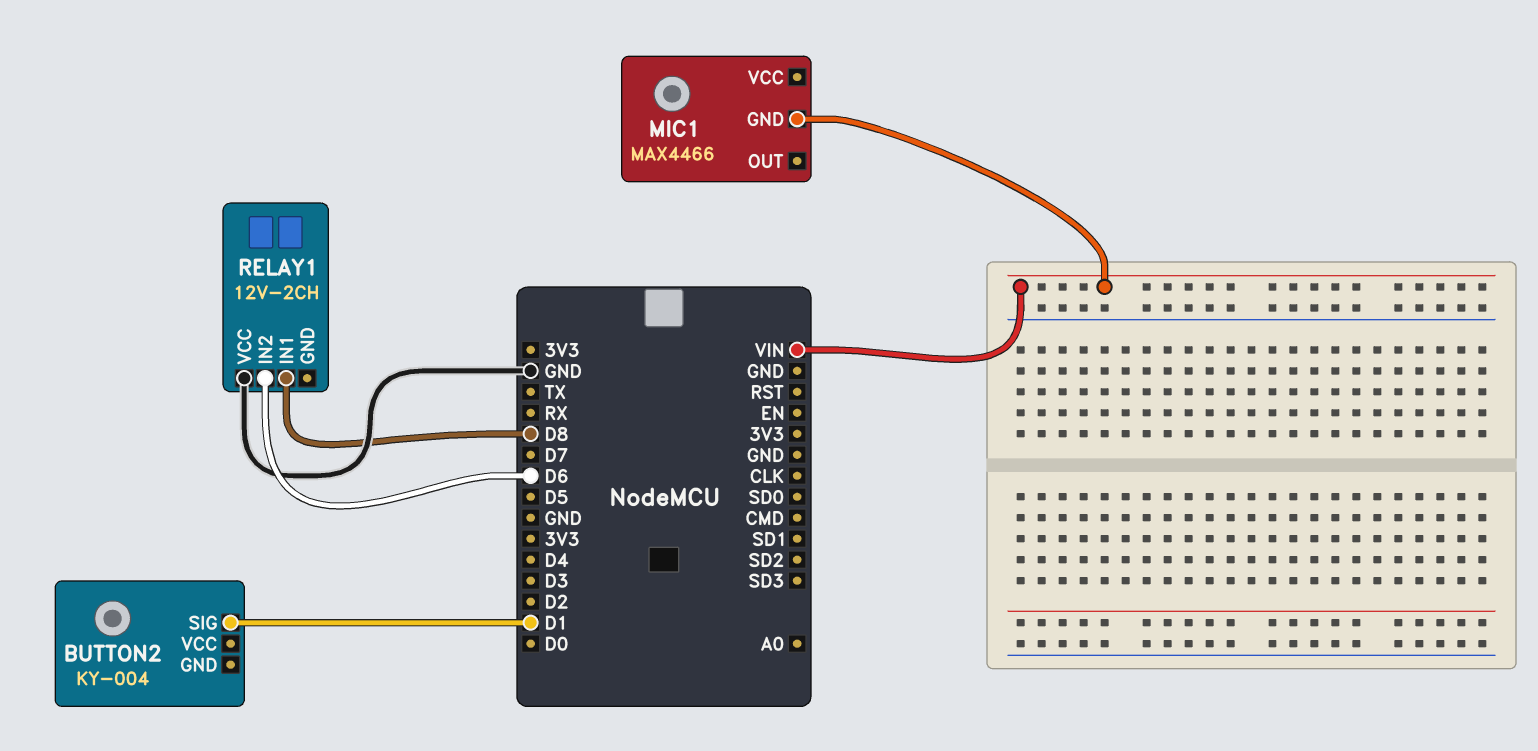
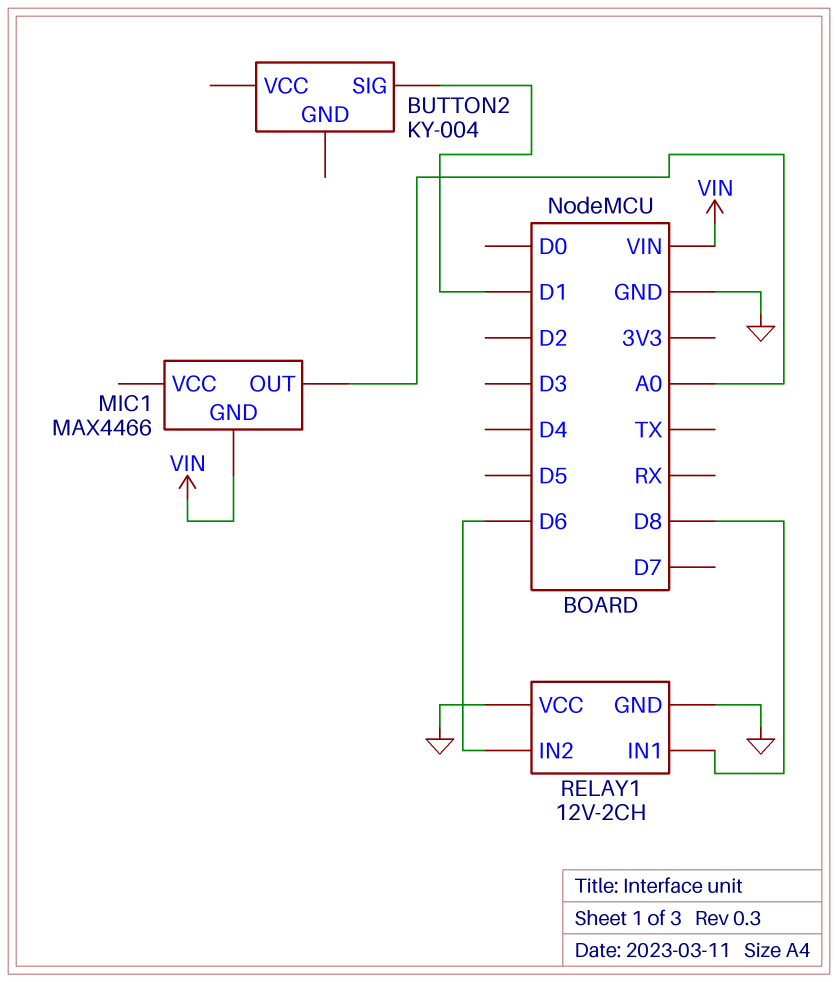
MIC1 pin OUT: none -> A0
RELAY1 pin GND: none -> GND

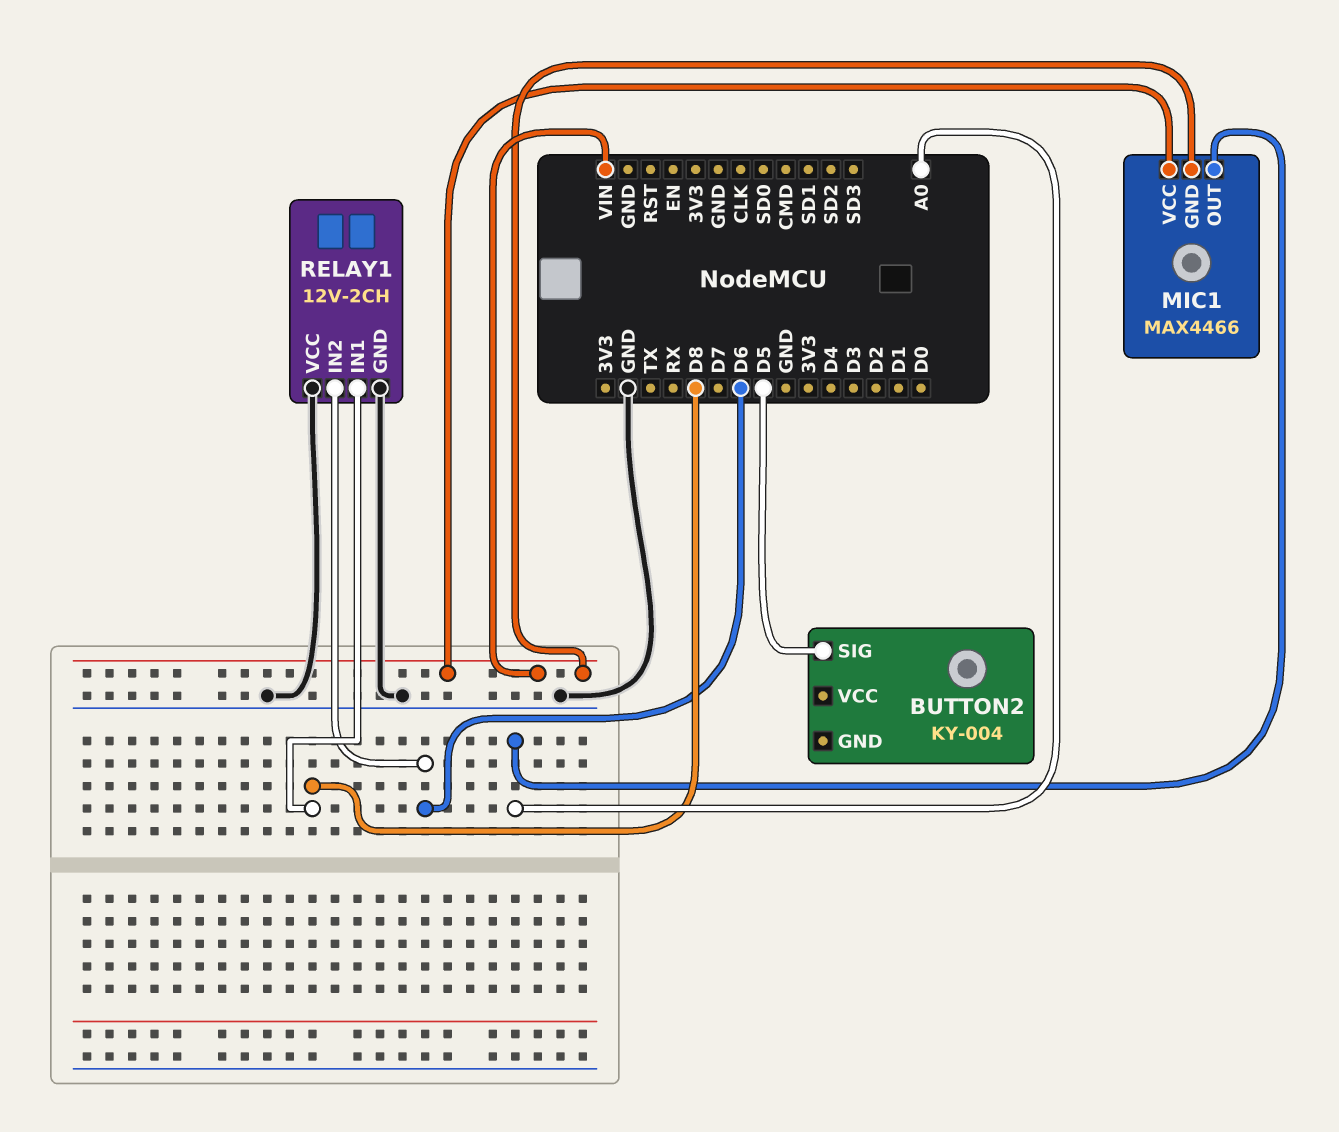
BUTTON2 pin SIG: D1 -> D5
MIC1 pin VCC: none -> VIN

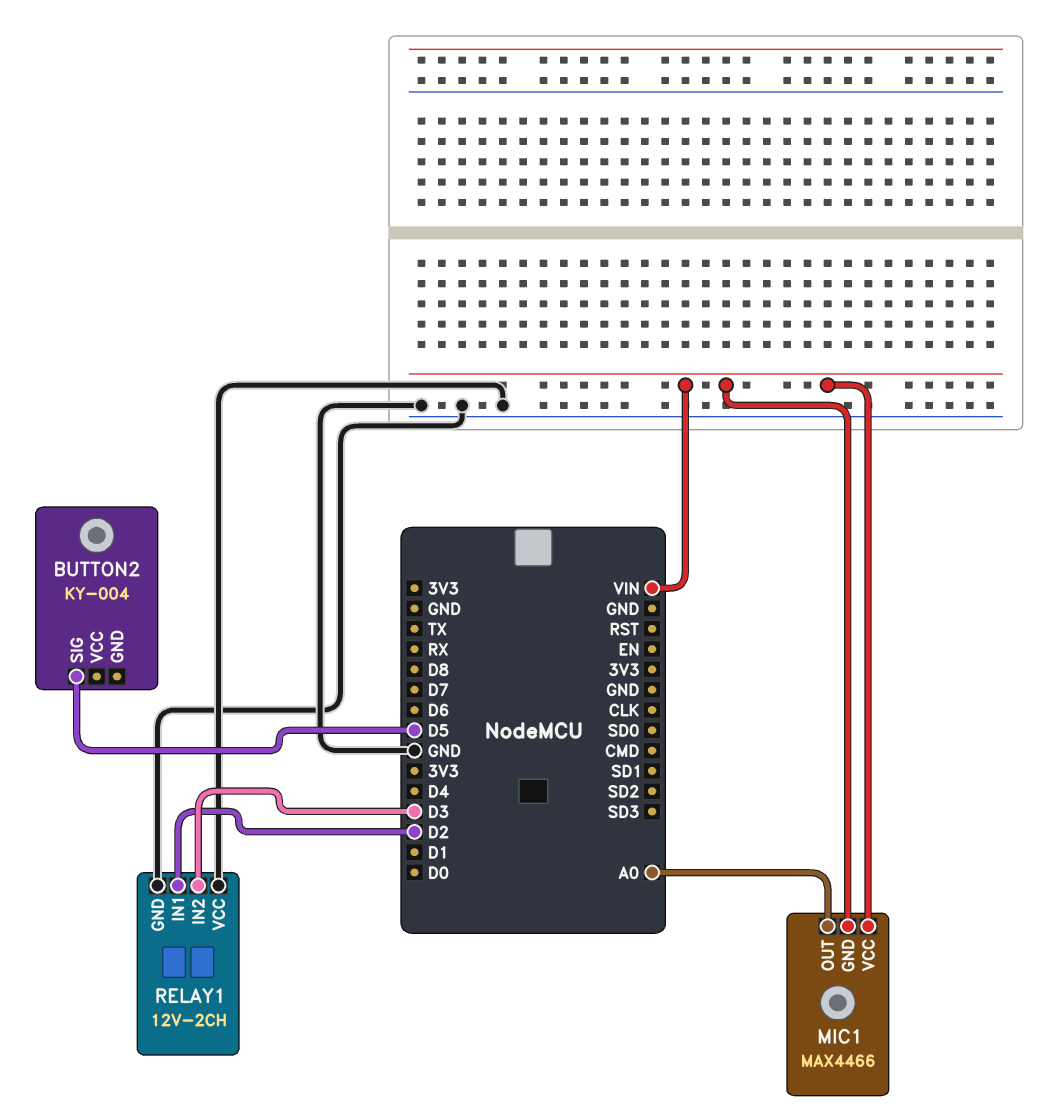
RELAY1 pin IN1: D8 -> D2
RELAY1 pin IN2: D6 -> D3

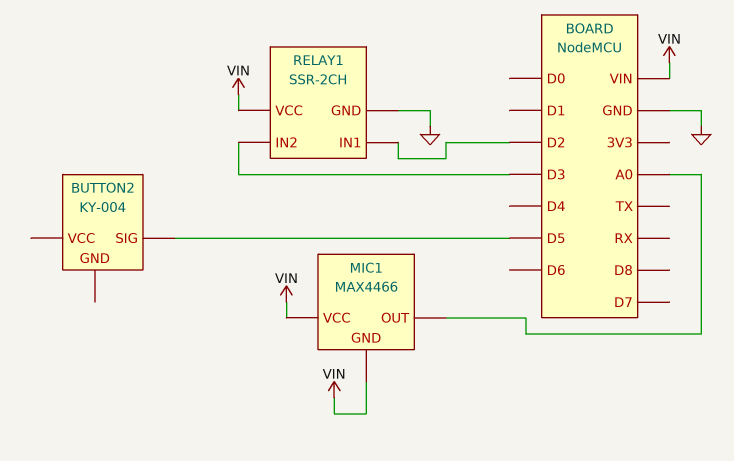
RELAY1: 12V-2CH -> SSR-2CH
RELAY1 pin VCC: GND -> VIN

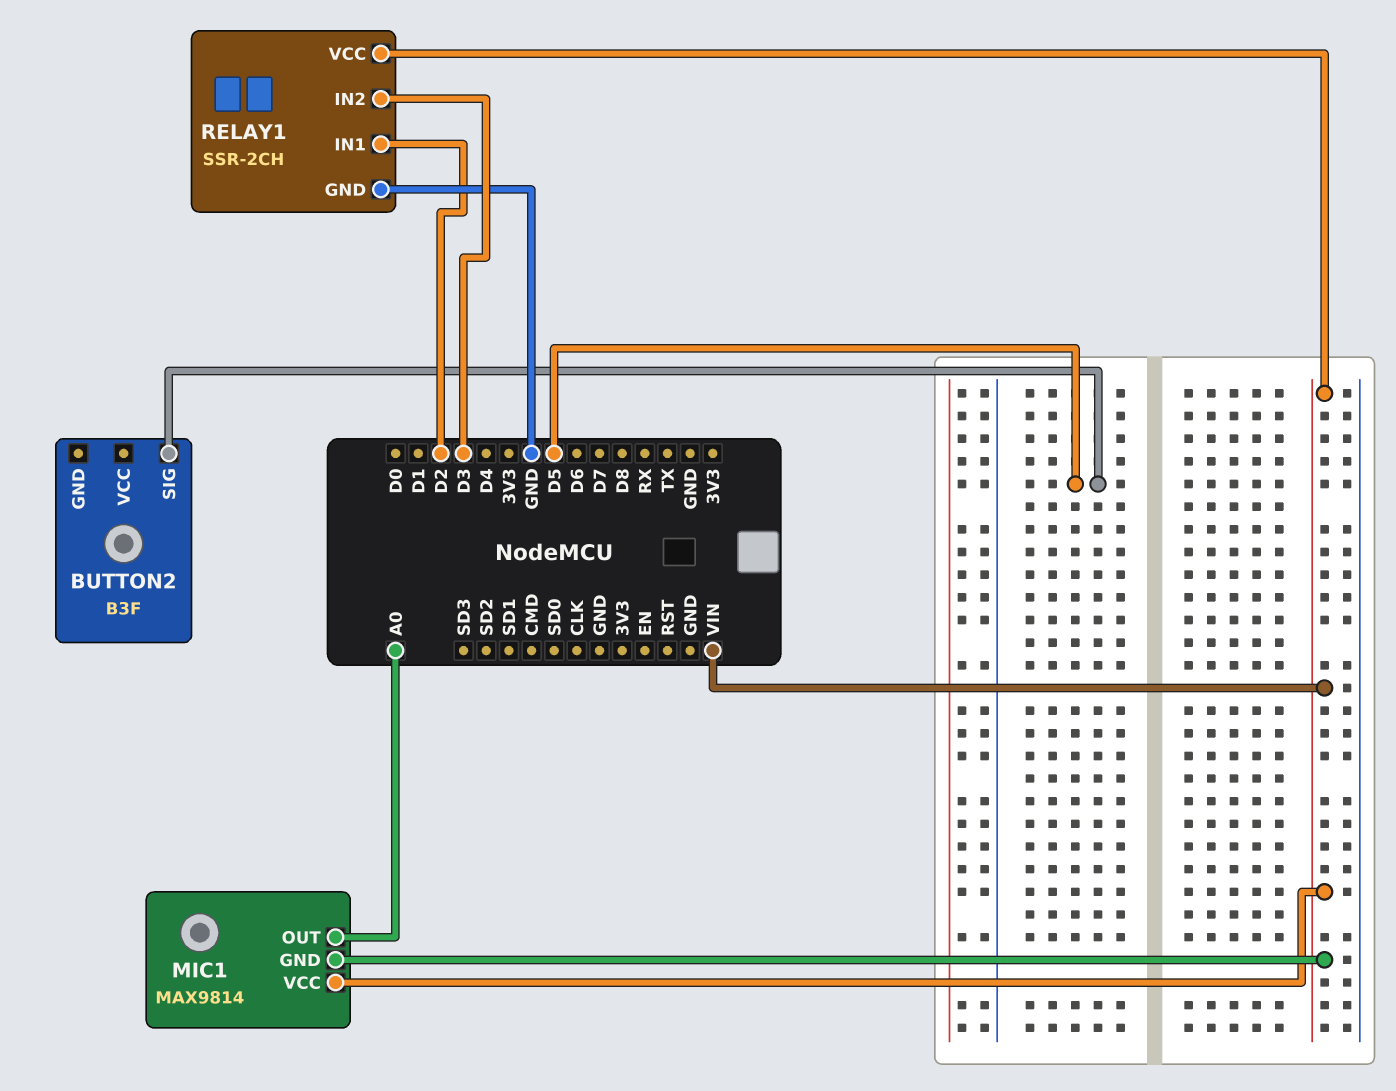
BUTTON2: KY-004 -> B3F
MIC1: MAX4466 -> MAX9814

